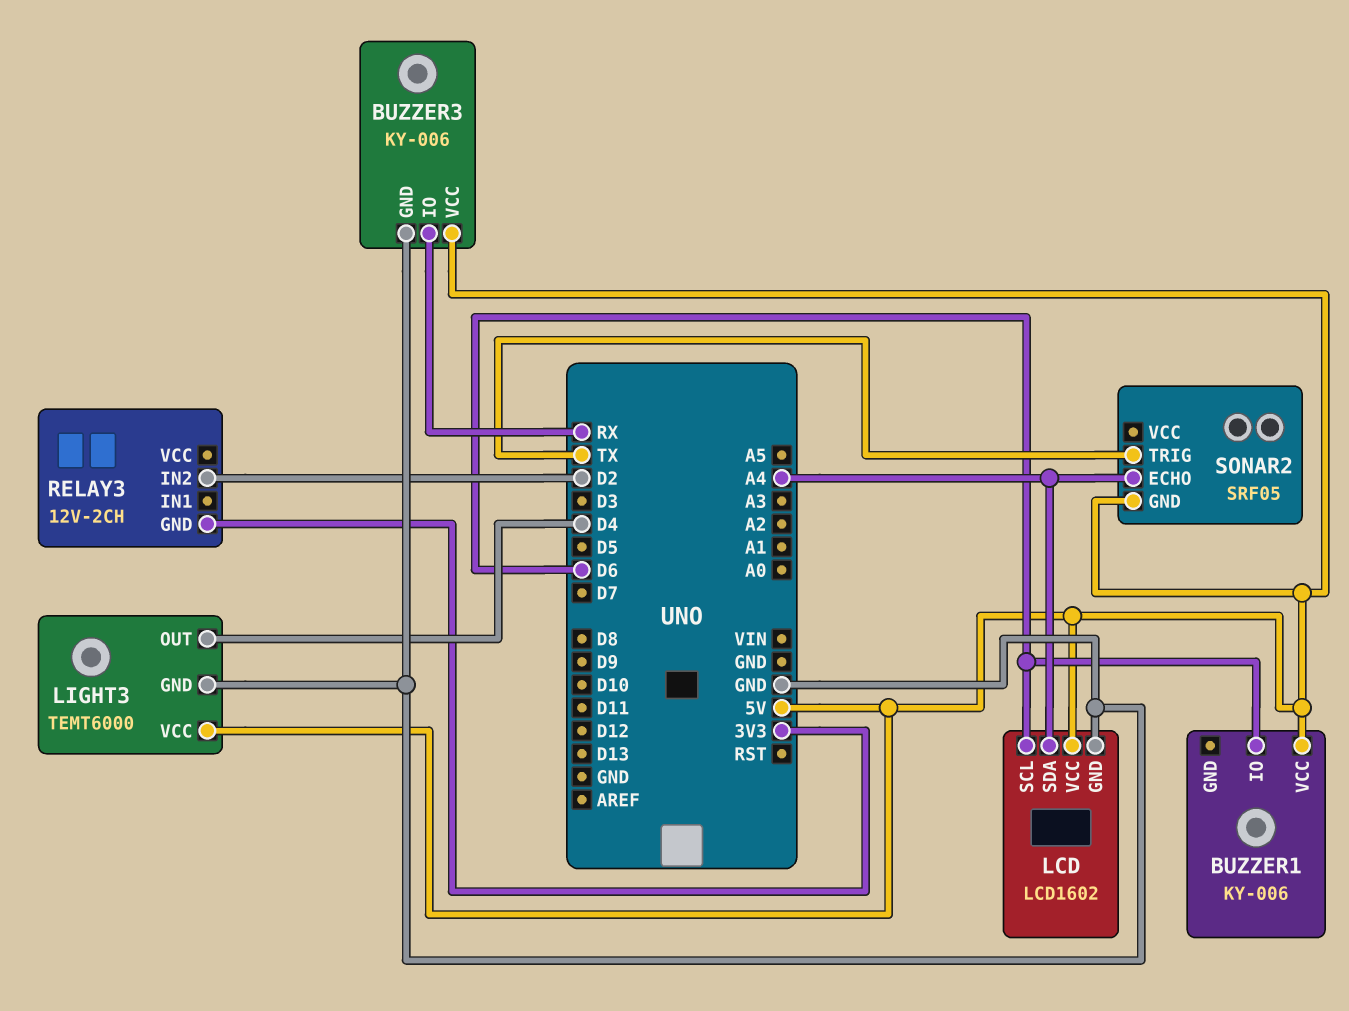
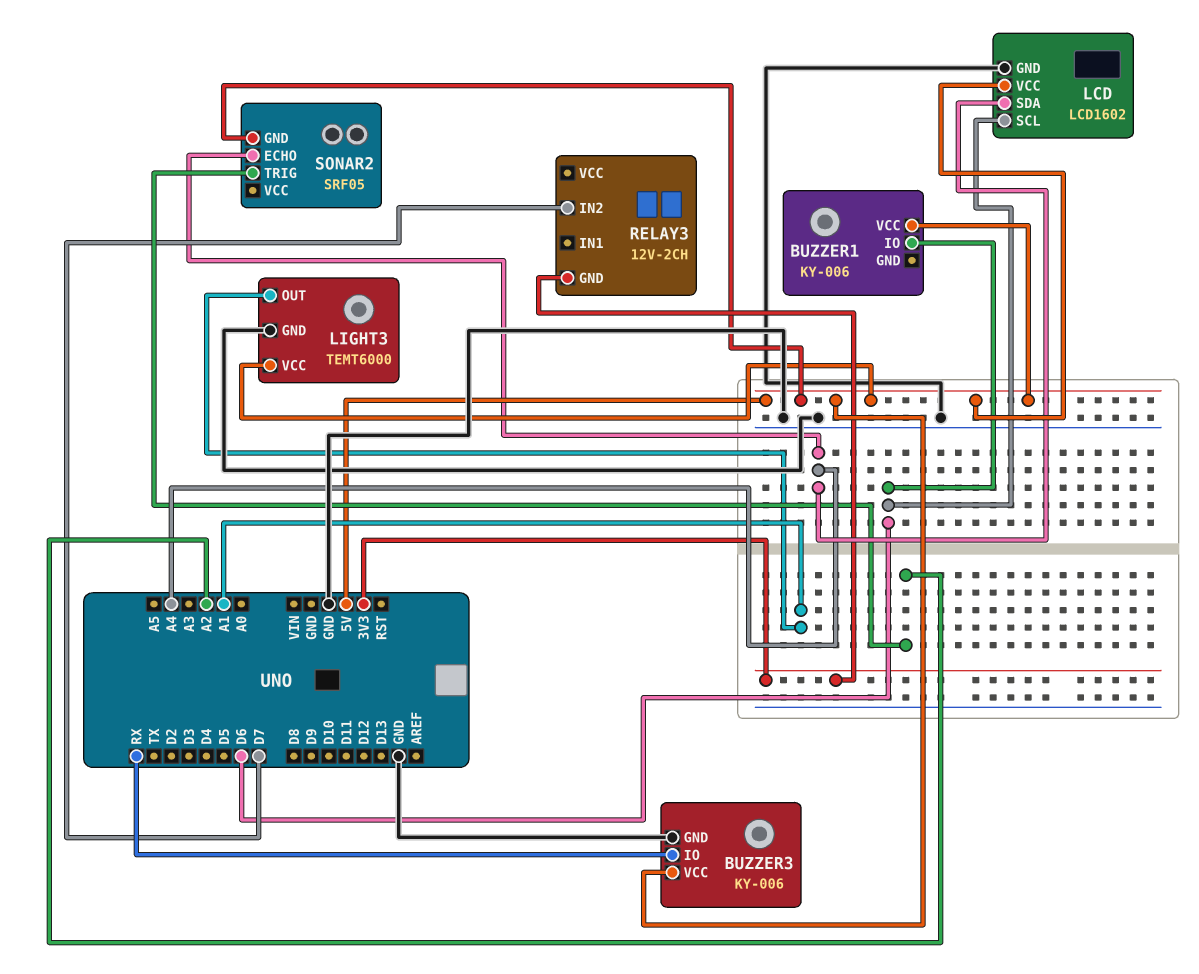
LIGHT3 pin OUT: D4 -> A1
RELAY3 pin IN2: D2 -> D7
SONAR2 pin TRIG: TX -> A2

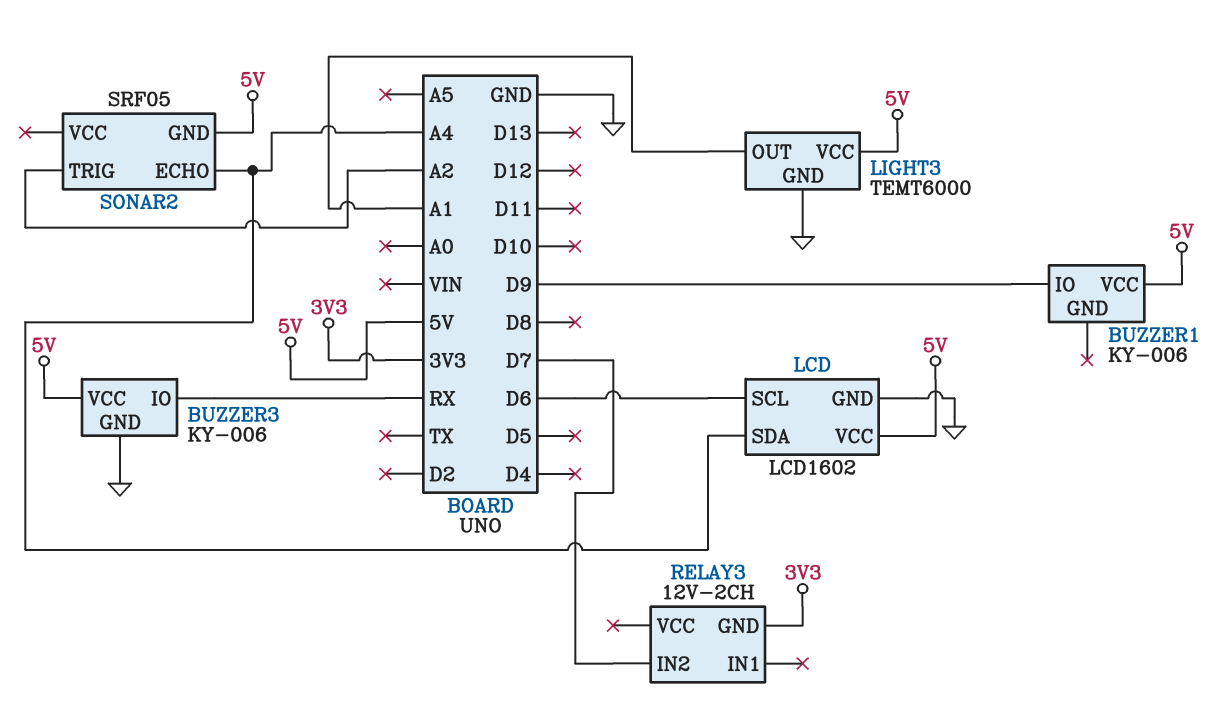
BUZZER1 pin IO: D6 -> D9

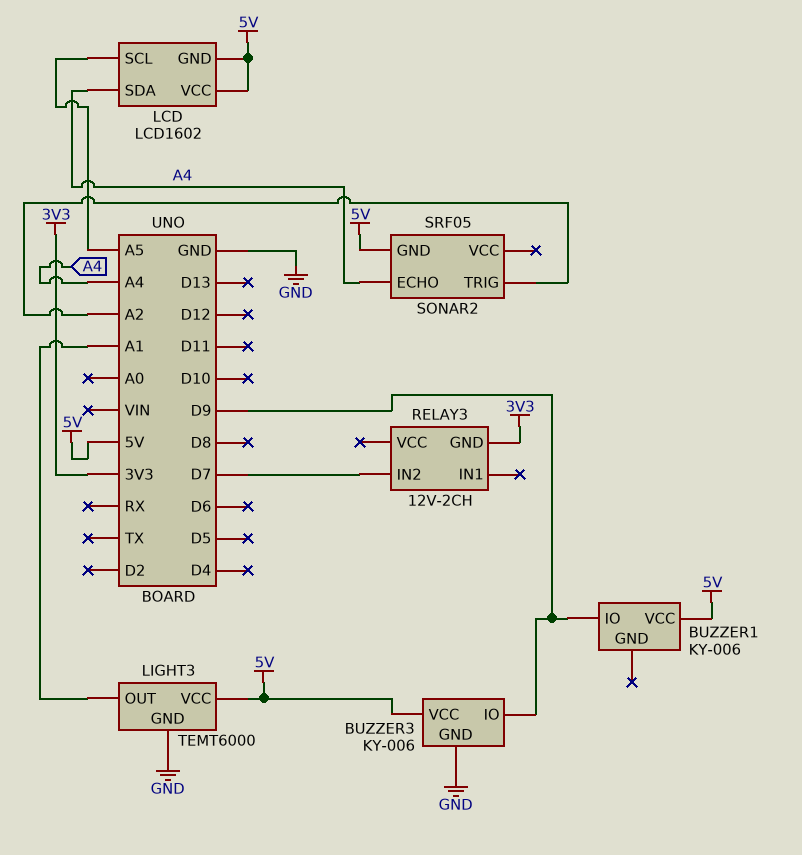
BUZZER3 pin IO: RX -> D9
LCD pin GND: GND -> 5V
LCD pin SCL: D6 -> A5

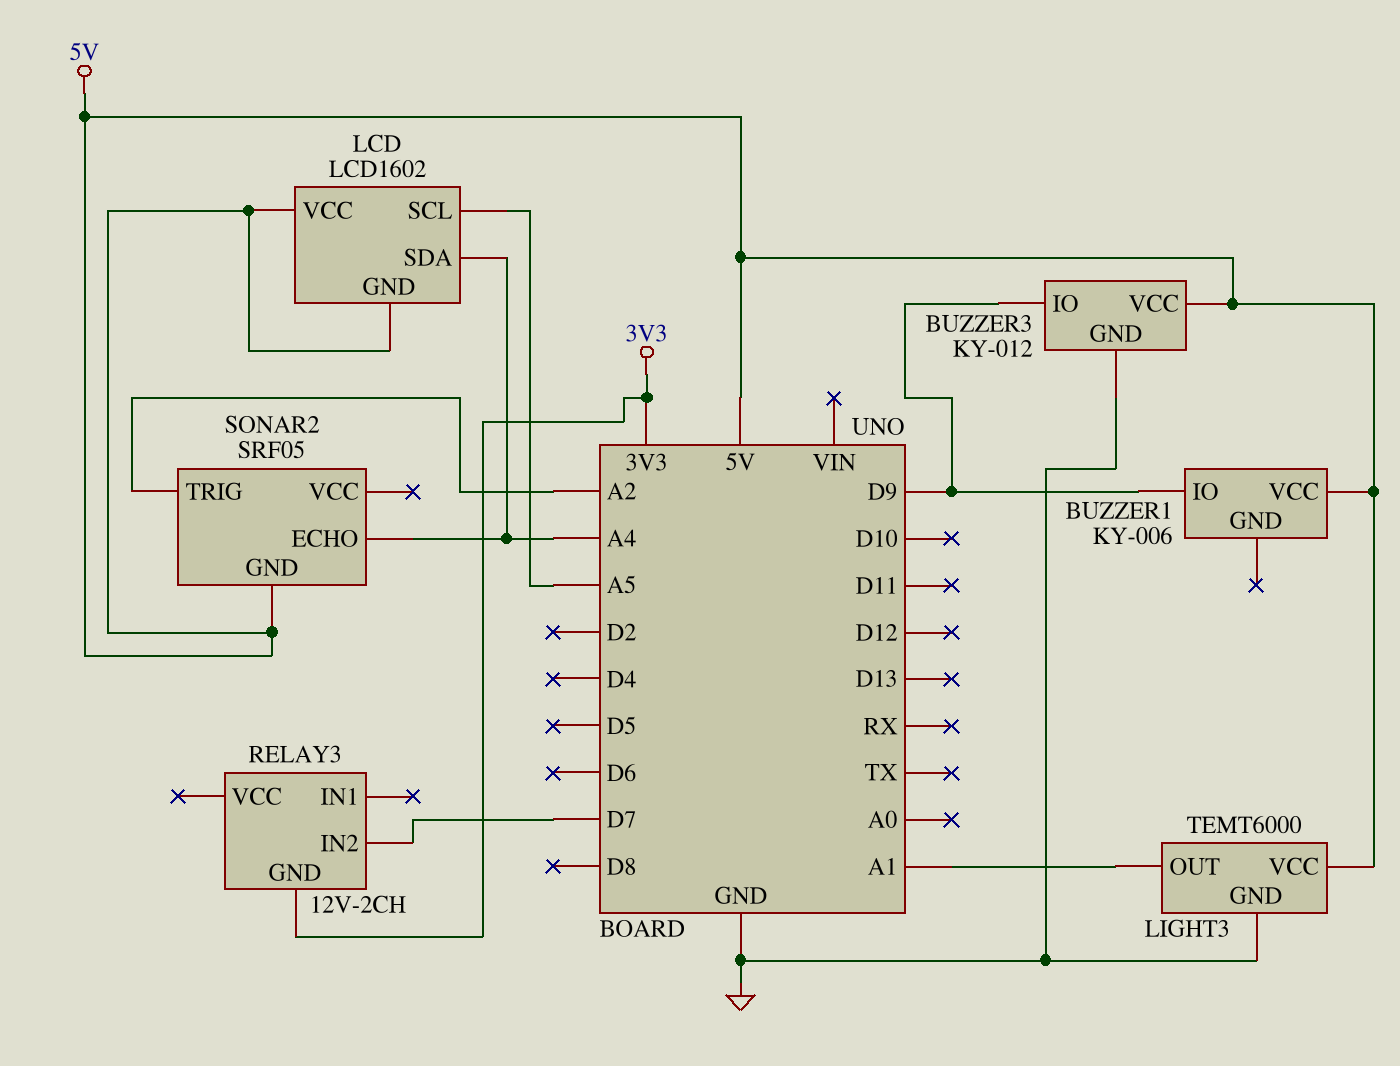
BUZZER3: KY-006 -> KY-012

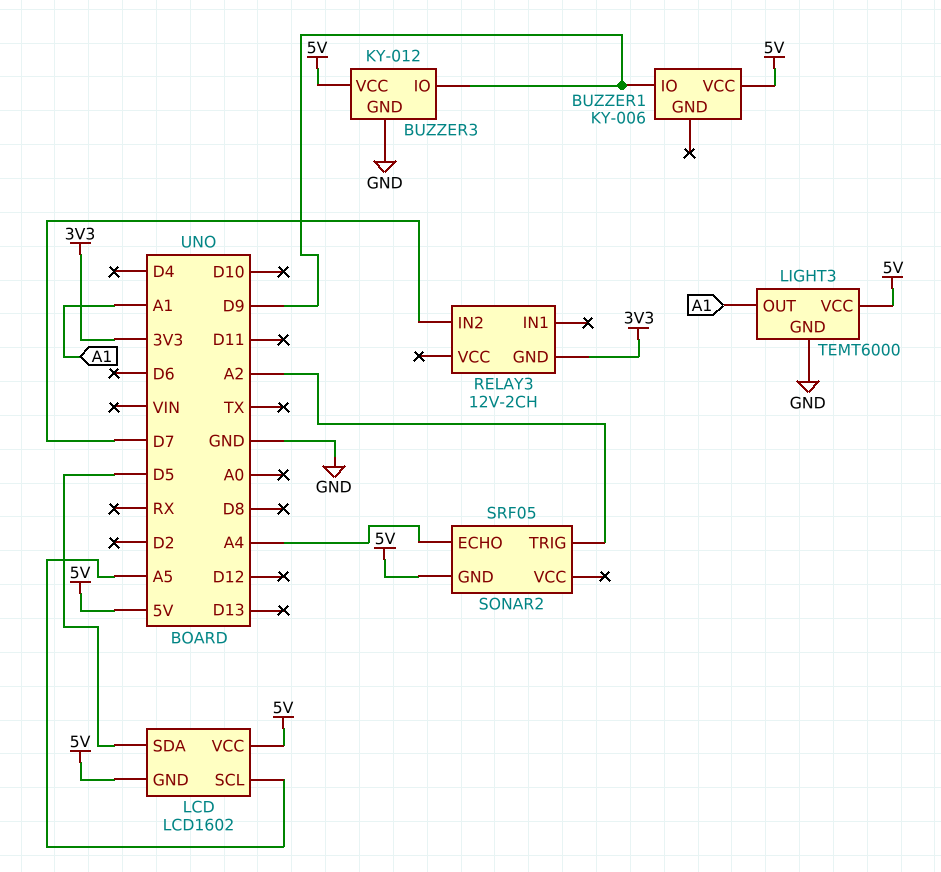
LCD pin SDA: A4 -> D5

